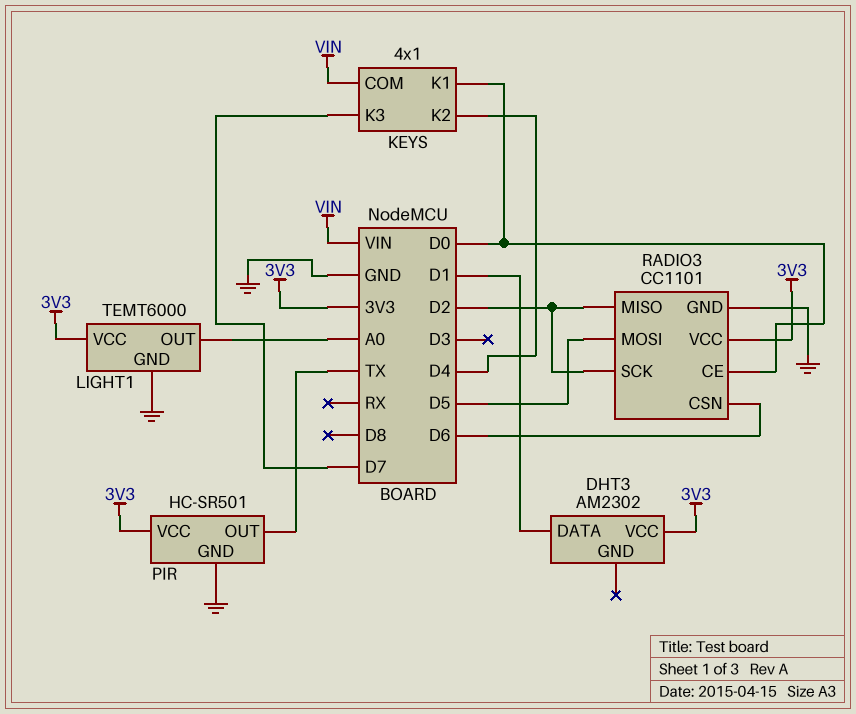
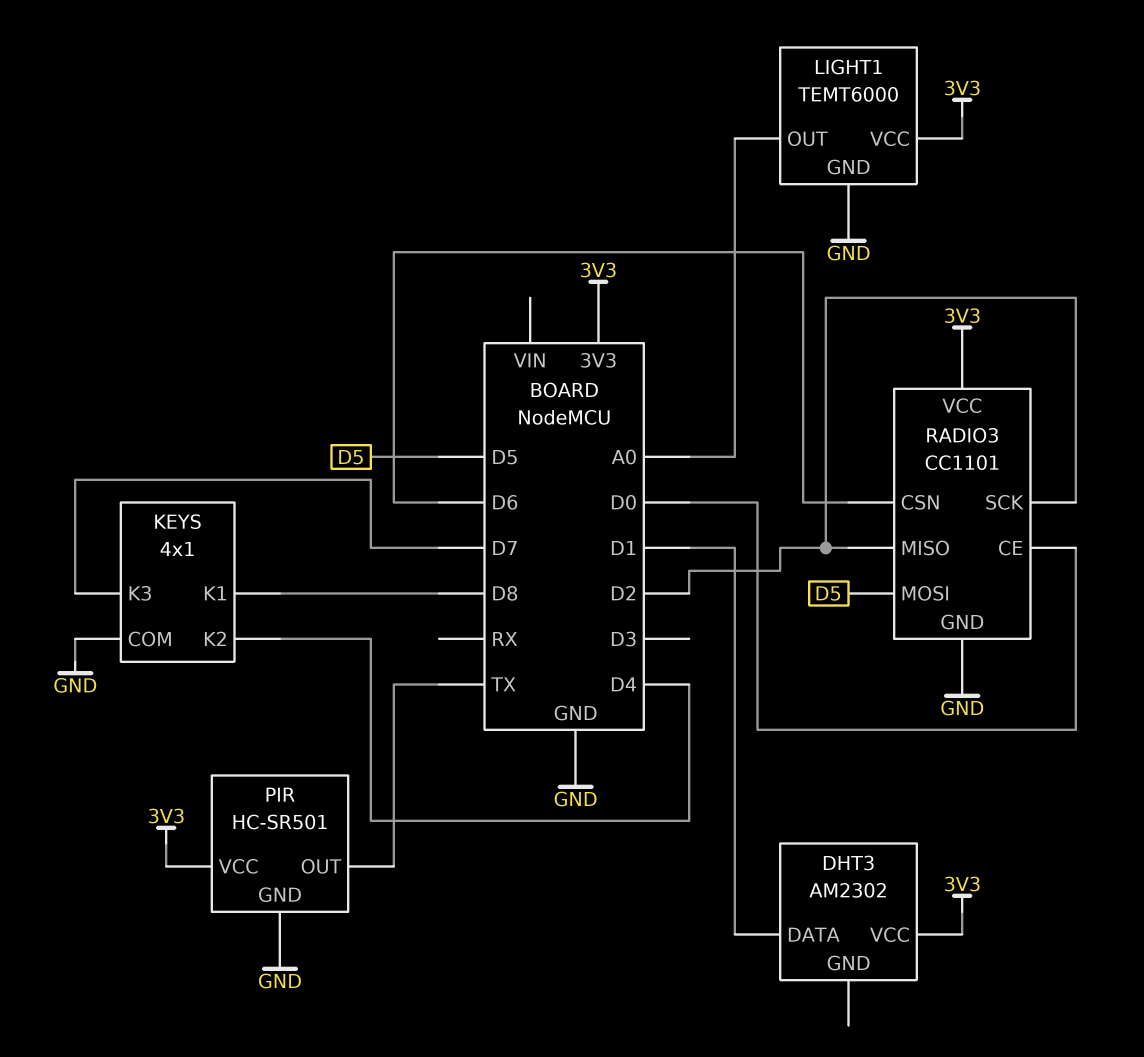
KEYS pin COM: VIN -> GND
KEYS pin K1: D0 -> D8

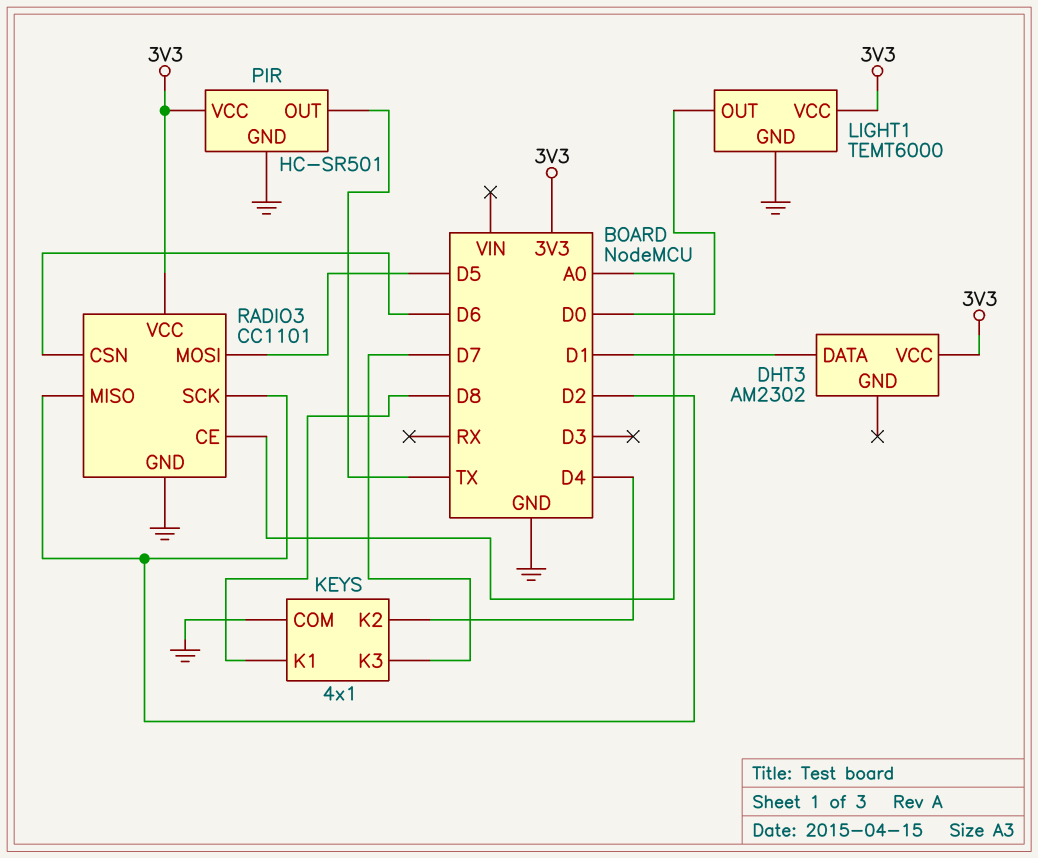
LIGHT1 pin OUT: A0 -> D0
RADIO3 pin CE: D0 -> A0

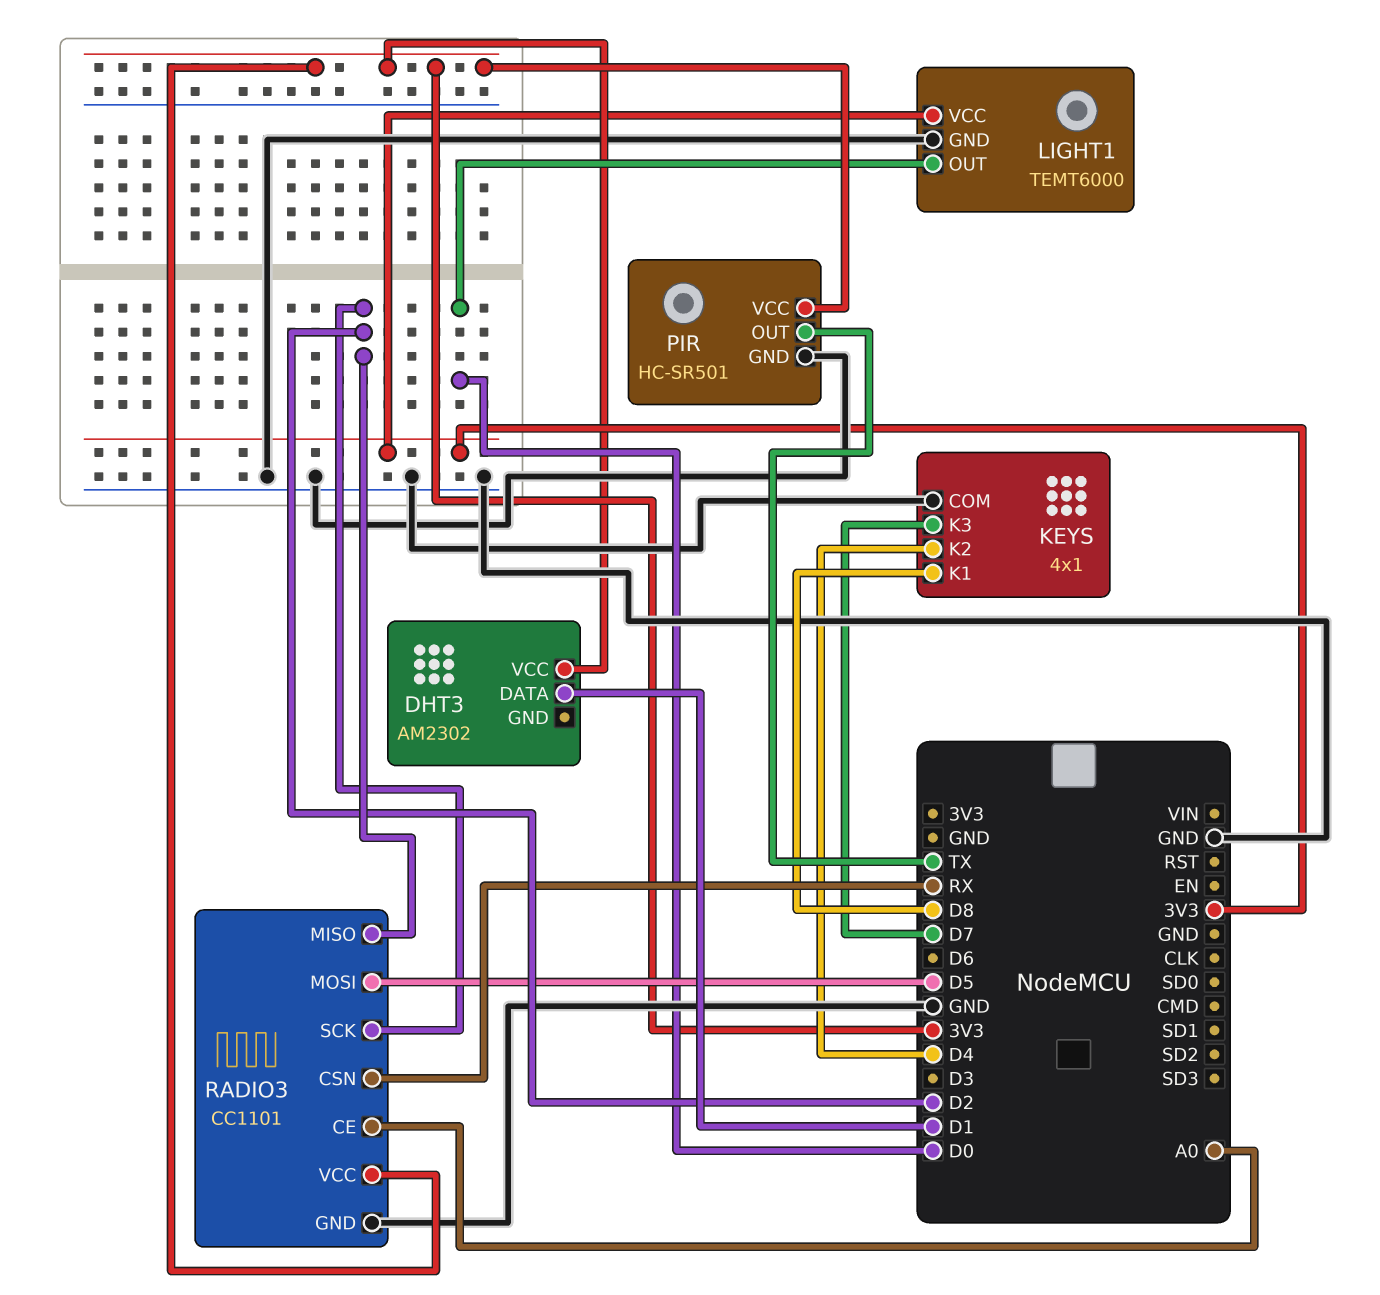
RADIO3 pin CSN: D6 -> RX

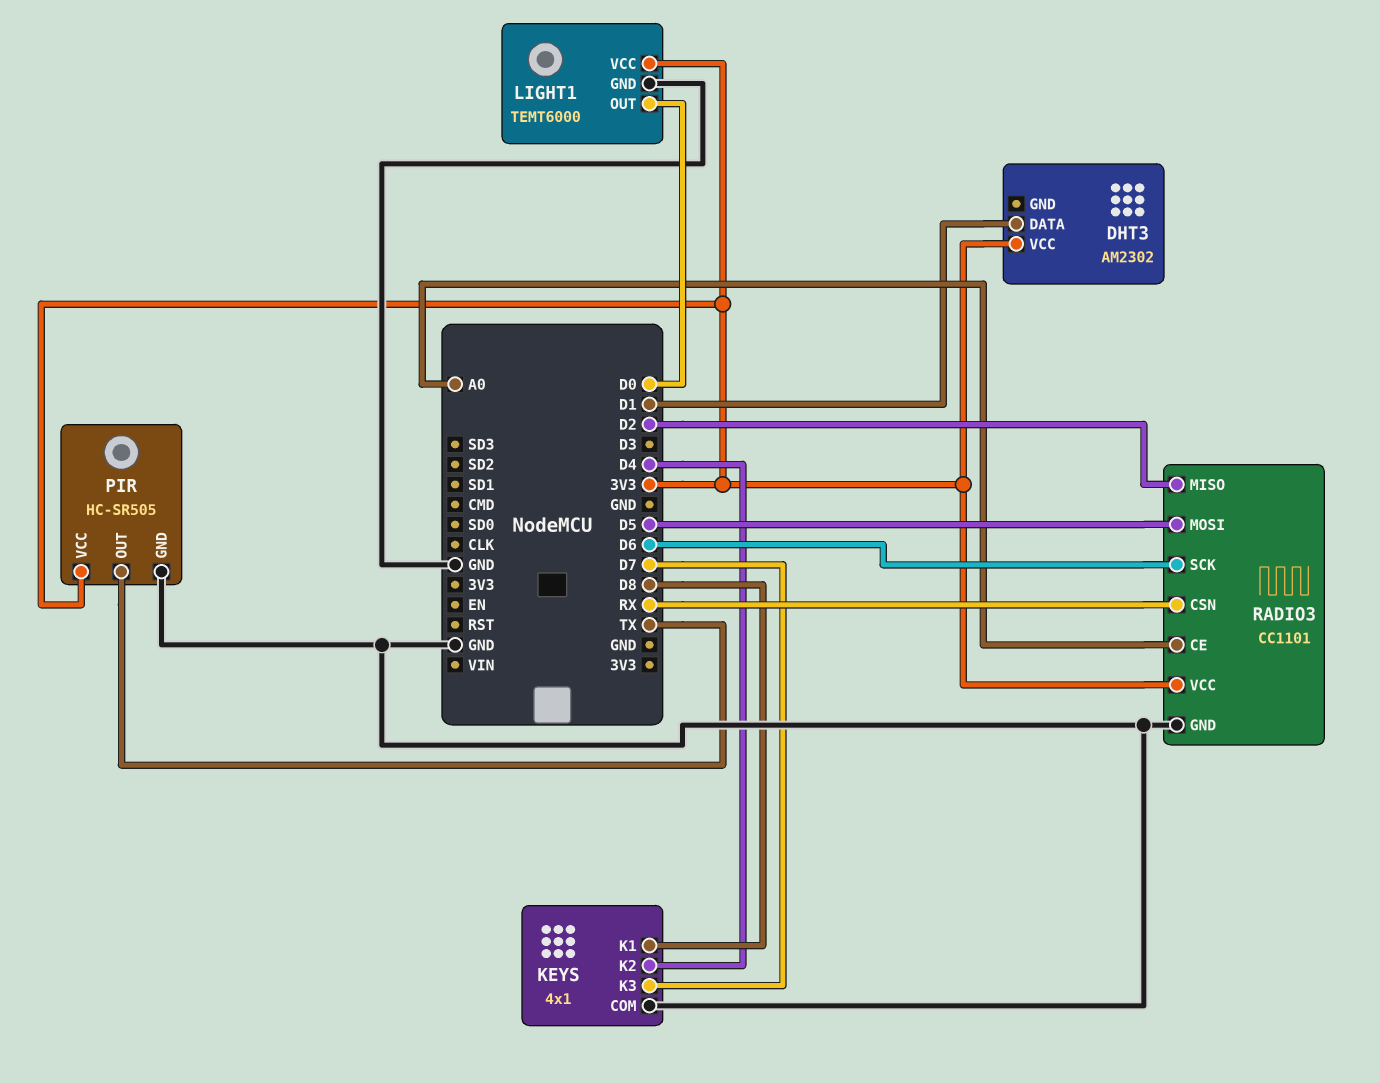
PIR: HC-SR501 -> HC-SR505
RADIO3 pin SCK: D2 -> D6

